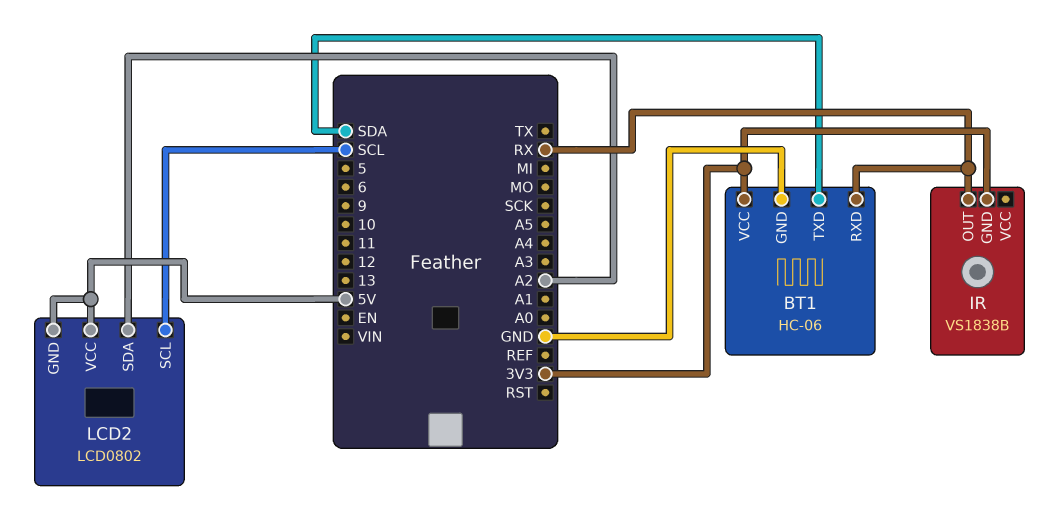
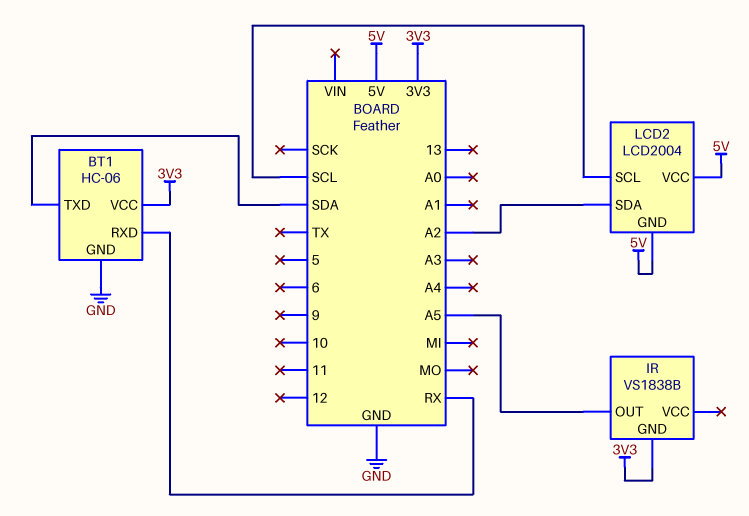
IR pin OUT: RX -> A5
LCD2: LCD0802 -> LCD2004

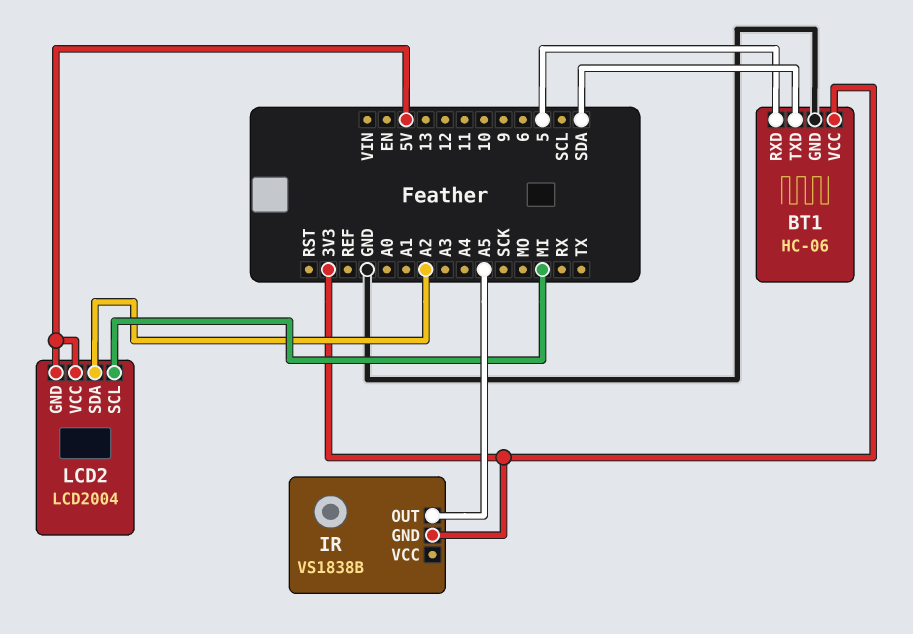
BT1 pin RXD: RX -> 5
LCD2 pin SCL: SCL -> MI

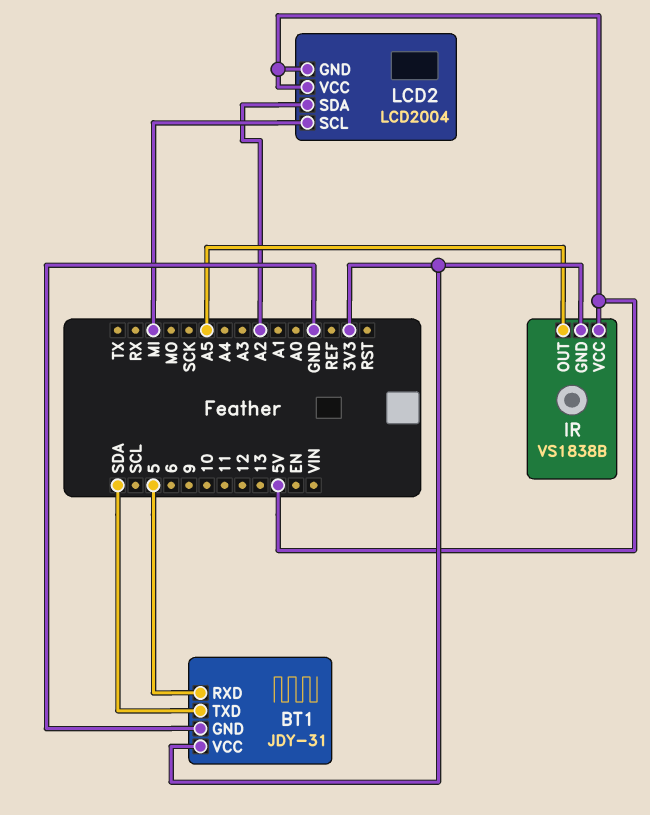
BT1: HC-06 -> JDY-31
IR pin VCC: none -> 5V

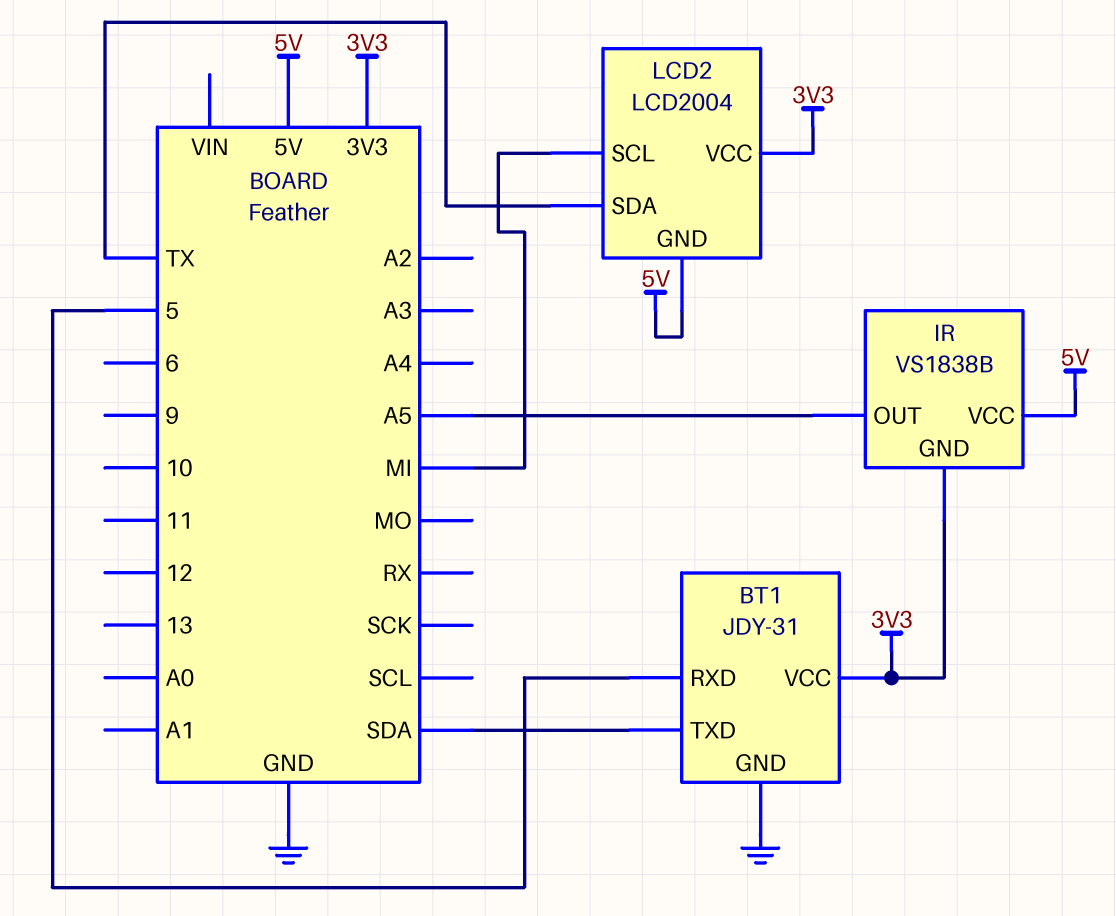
LCD2 pin SDA: A2 -> TX
LCD2 pin VCC: 5V -> 3V3

